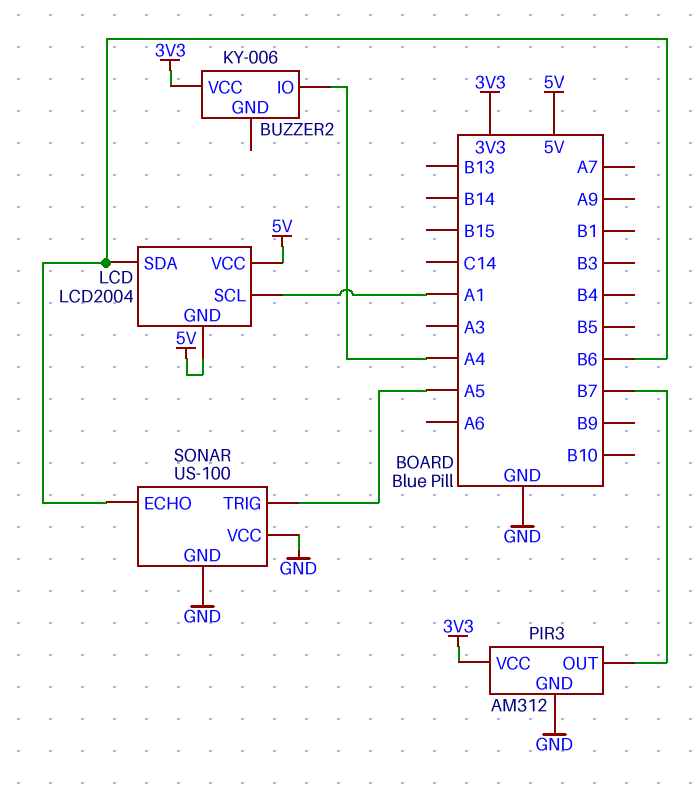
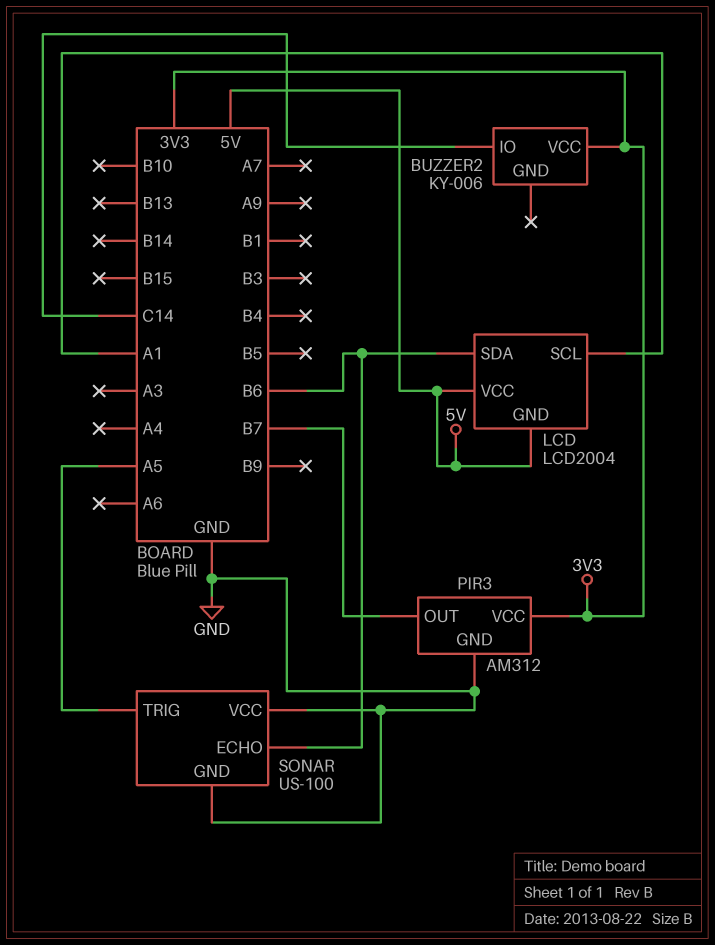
BUZZER2 pin IO: A4 -> C14

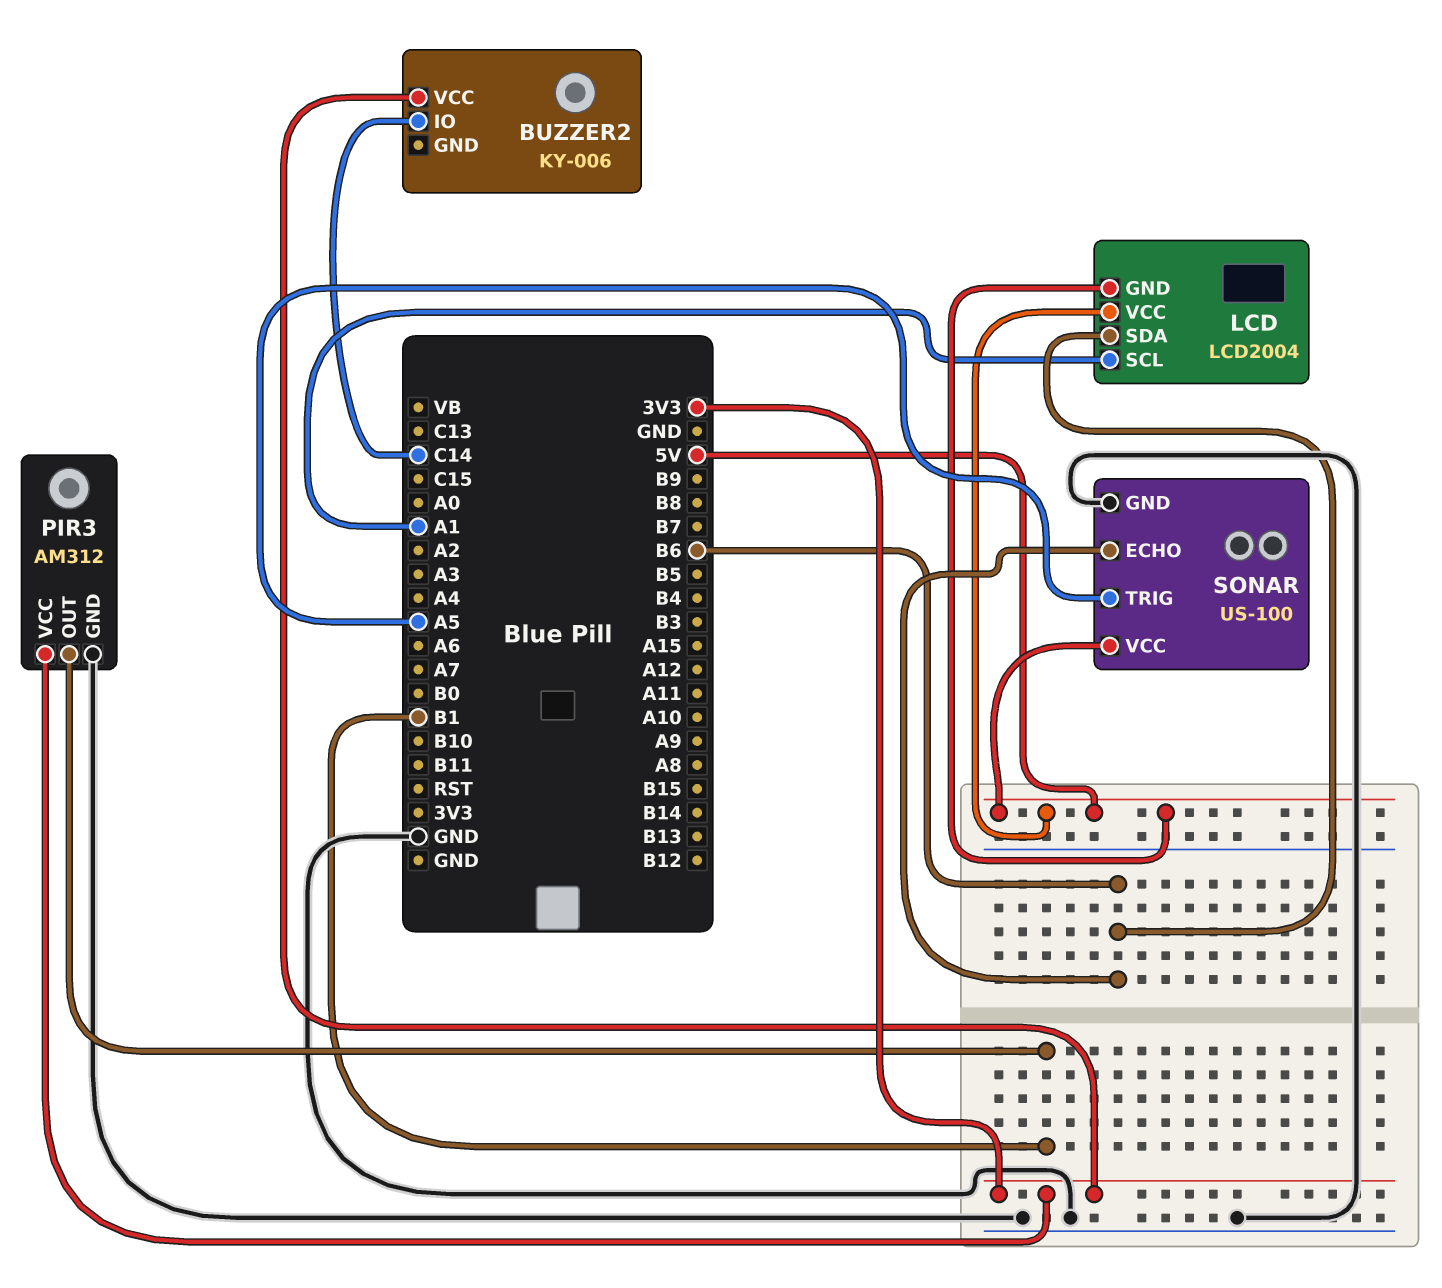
PIR3 pin OUT: B7 -> B1
SONAR pin VCC: GND -> 5V

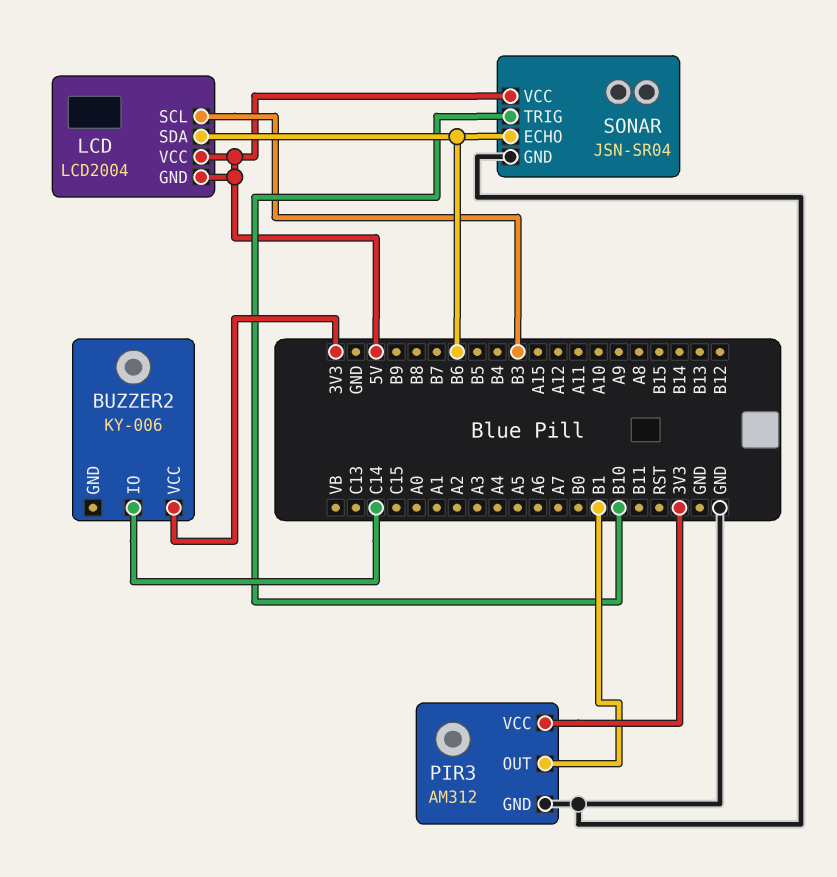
LCD pin SCL: A1 -> B3
SONAR: US-100 -> JSN-SR04
SONAR pin TRIG: A5 -> B10

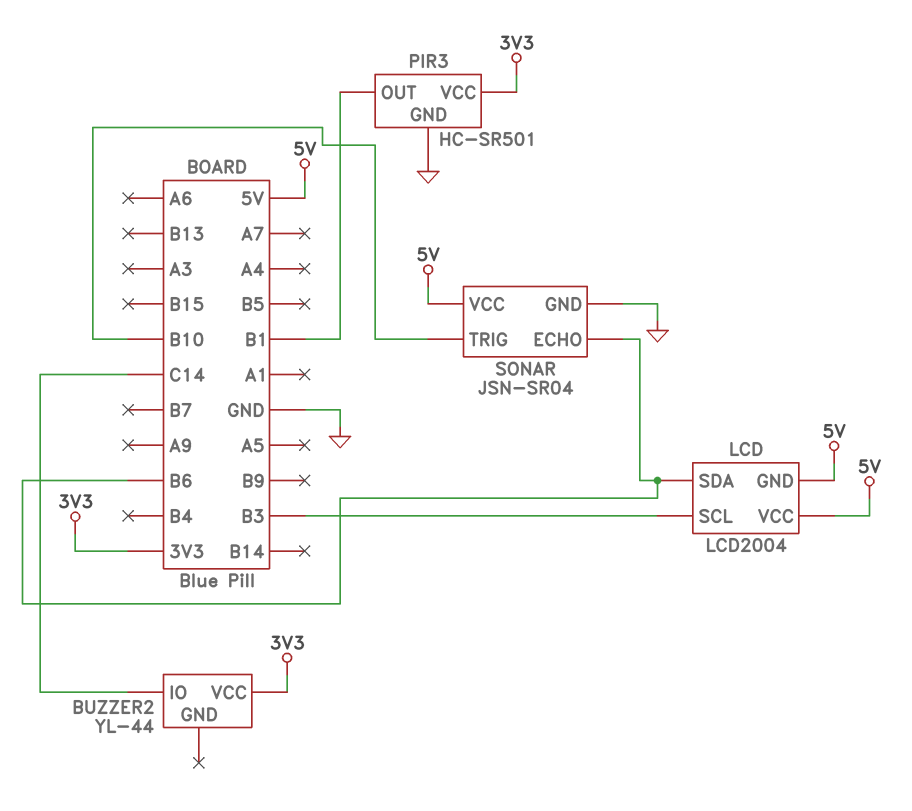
BUZZER2: KY-006 -> YL-44
PIR3: AM312 -> HC-SR501

